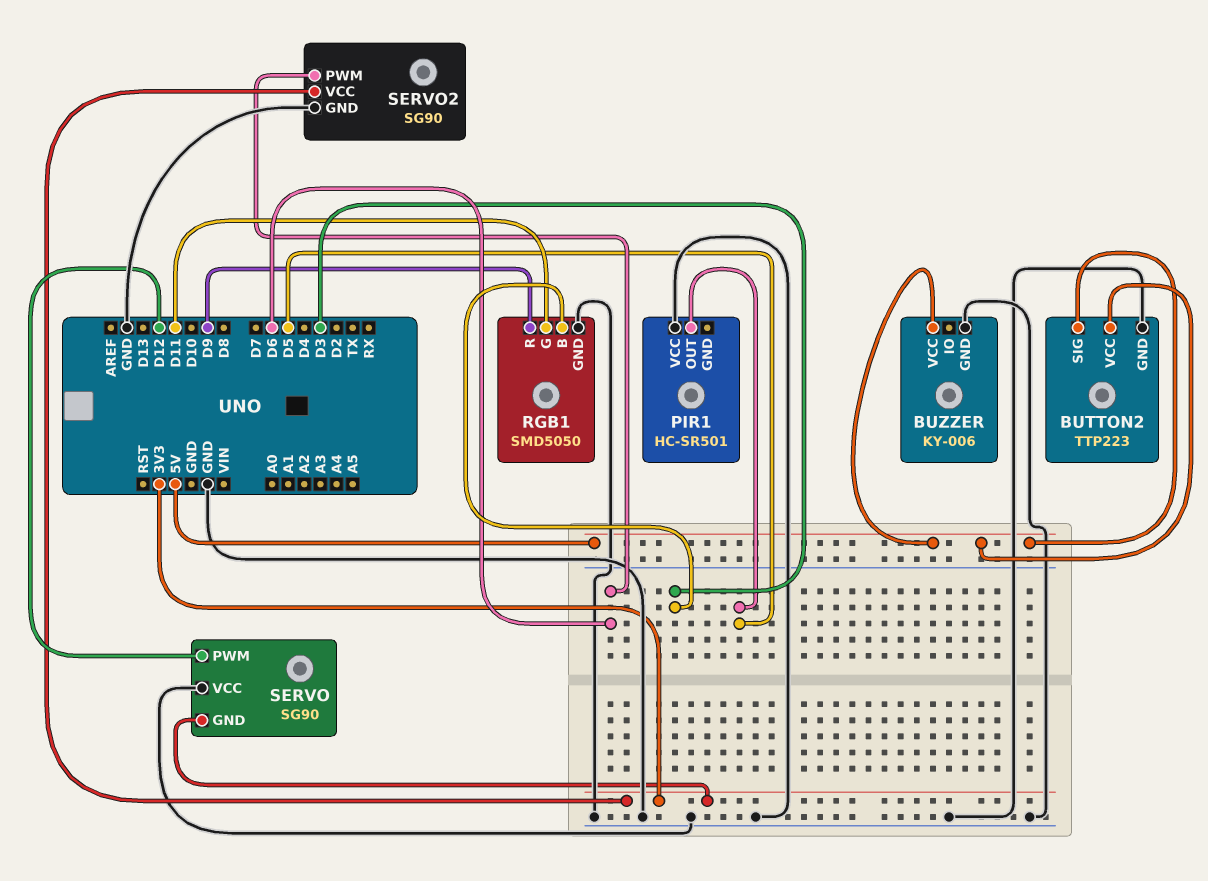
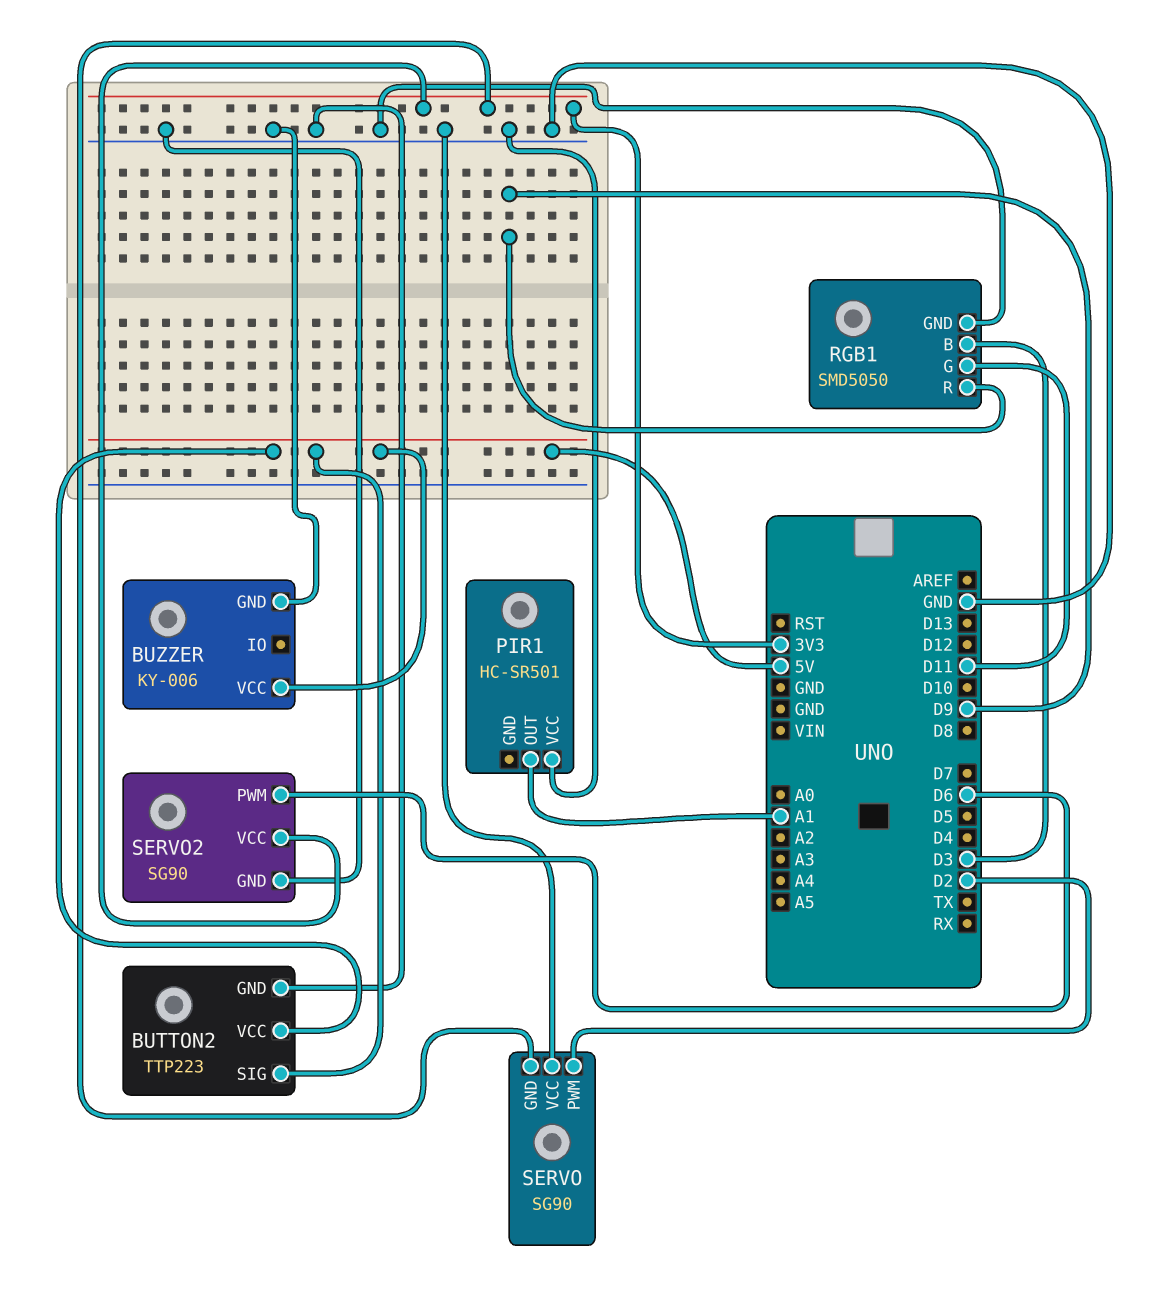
PIR1 pin OUT: D5 -> A1
SERVO pin PWM: D12 -> D2

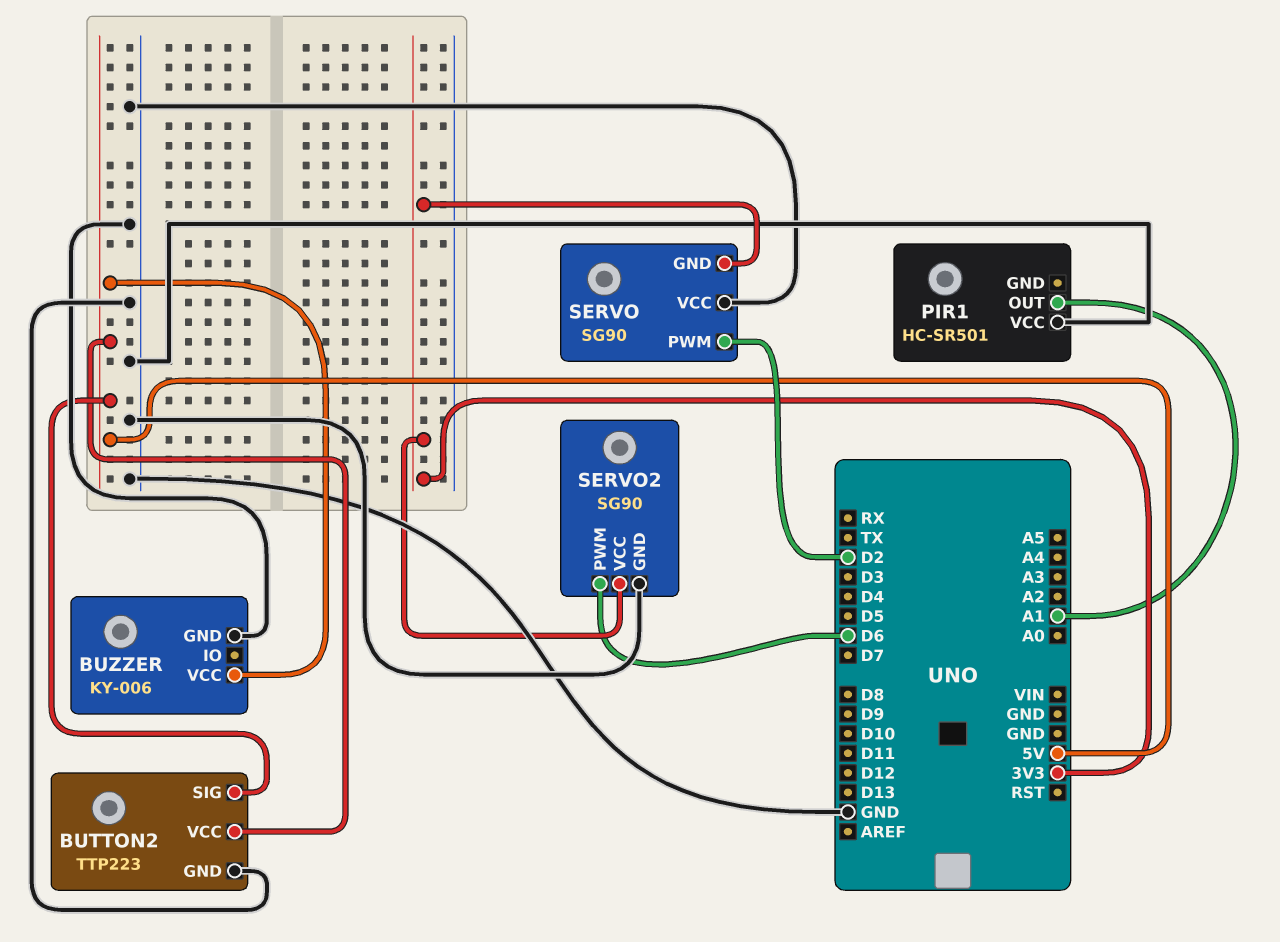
RGB1: SMD5050 -> none
RGB1 pin B: D3 -> none
RGB1 pin G: D11 -> none
RGB1 pin GND: GND -> none
RGB1 pin R: D9 -> none

